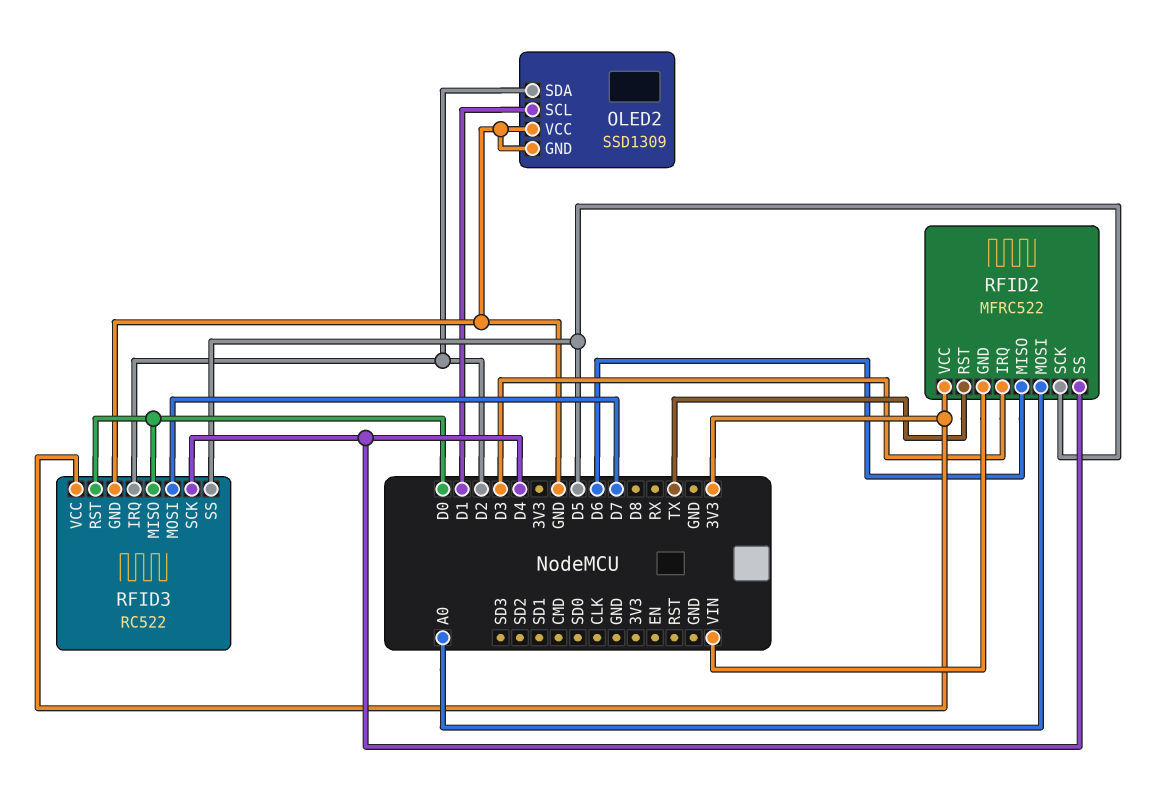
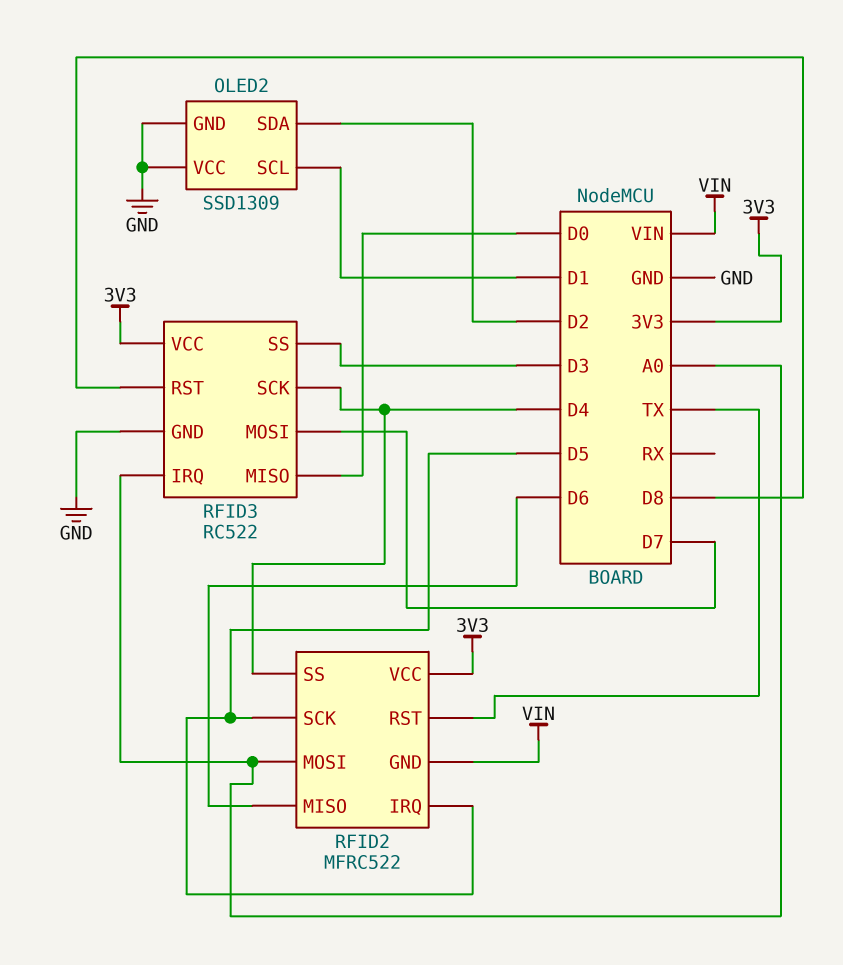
RFID2 pin IRQ: D3 -> D5
RFID3 pin IRQ: D2 -> A0
RFID3 pin RST: D0 -> D8
RFID3 pin SS: D5 -> D3

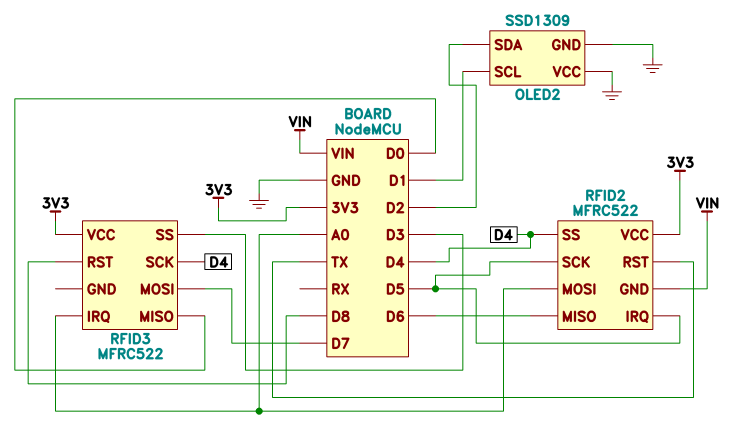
RFID3: RC522 -> MFRC522
RFID3 pin GND: GND -> none

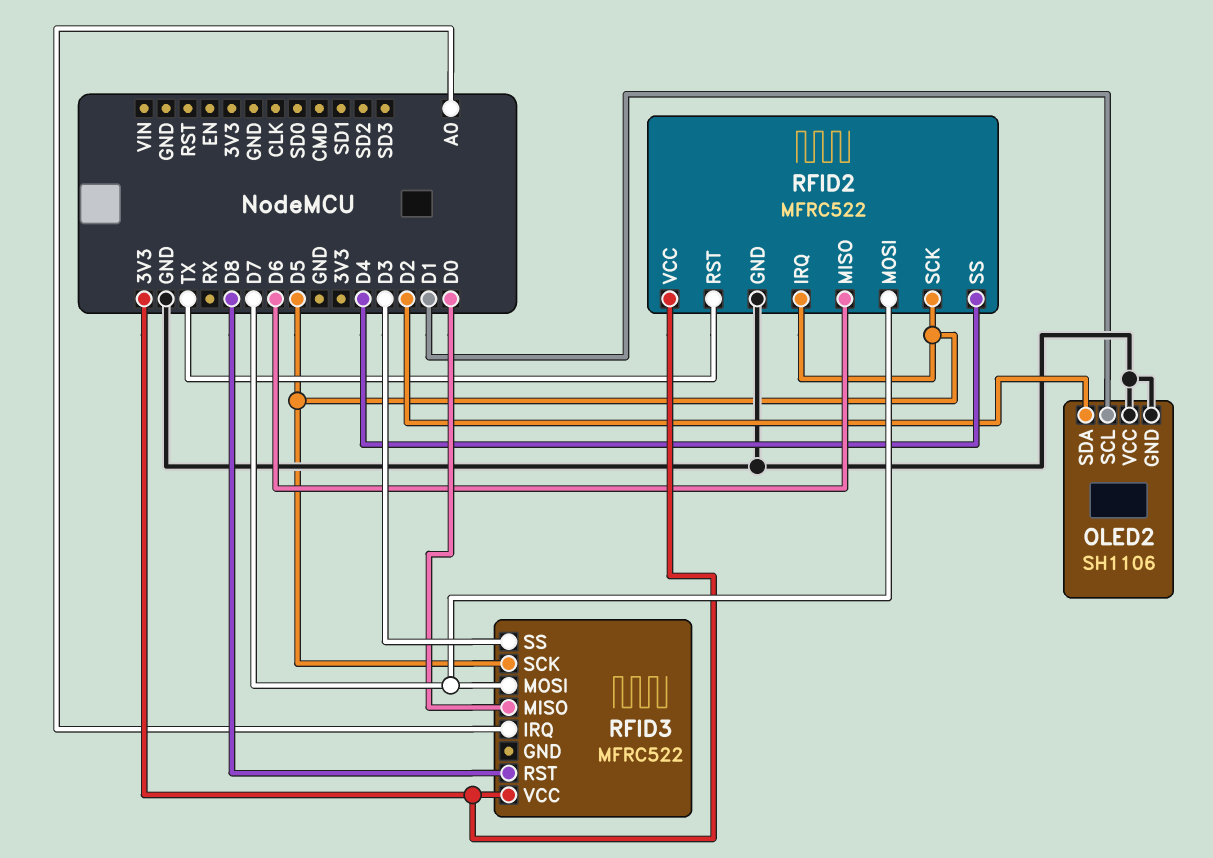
OLED2: SSD1309 -> SH1106
RFID2 pin GND: VIN -> GND
RFID2 pin MOSI: A0 -> D7
RFID3 pin SCK: D4 -> D5

